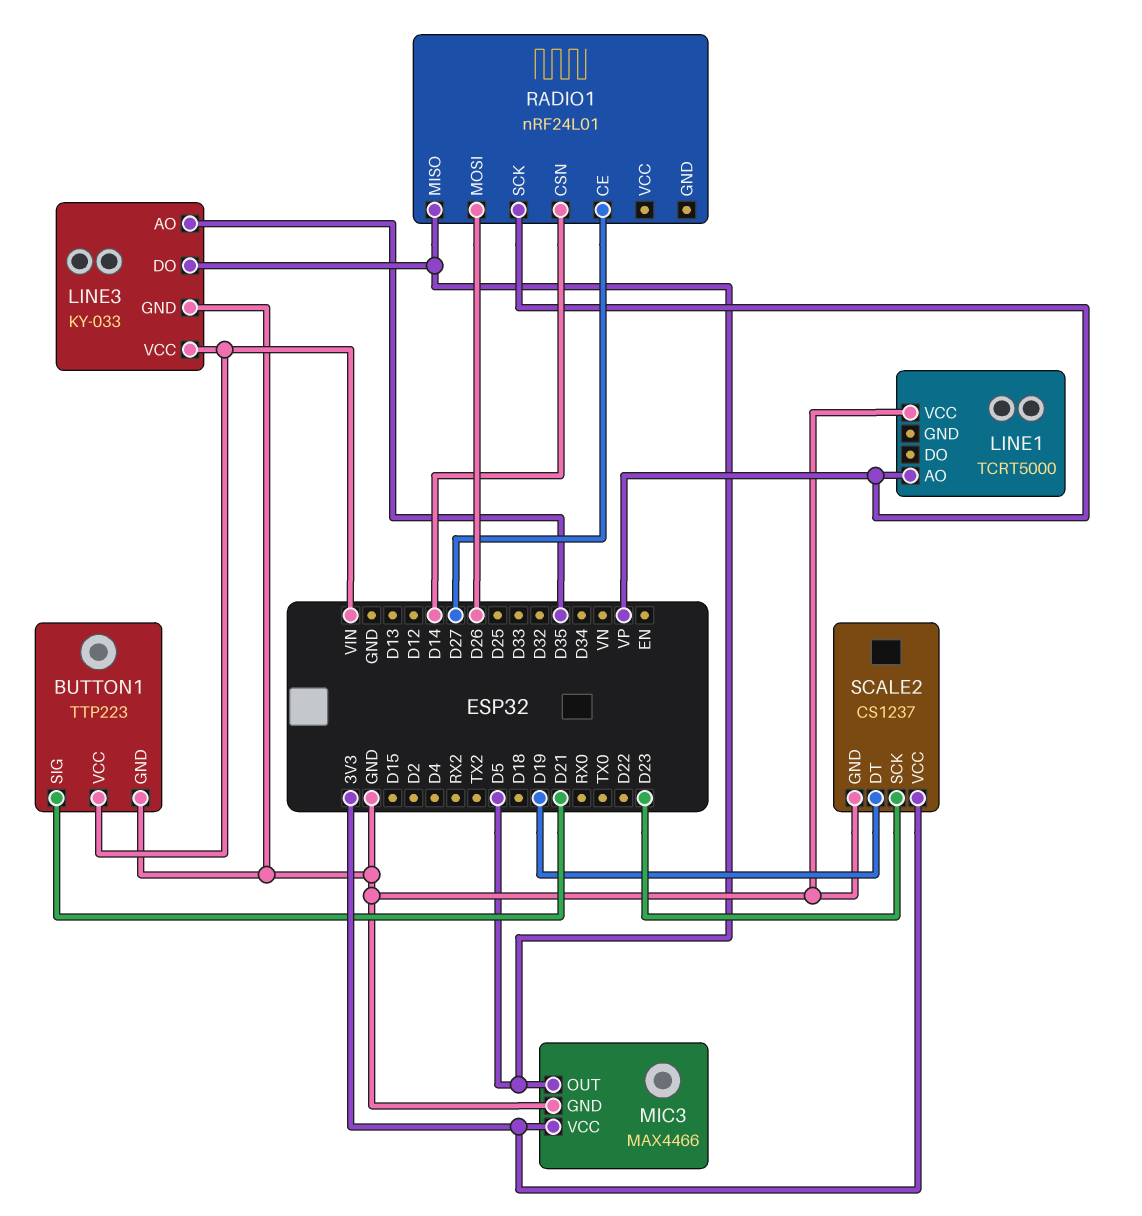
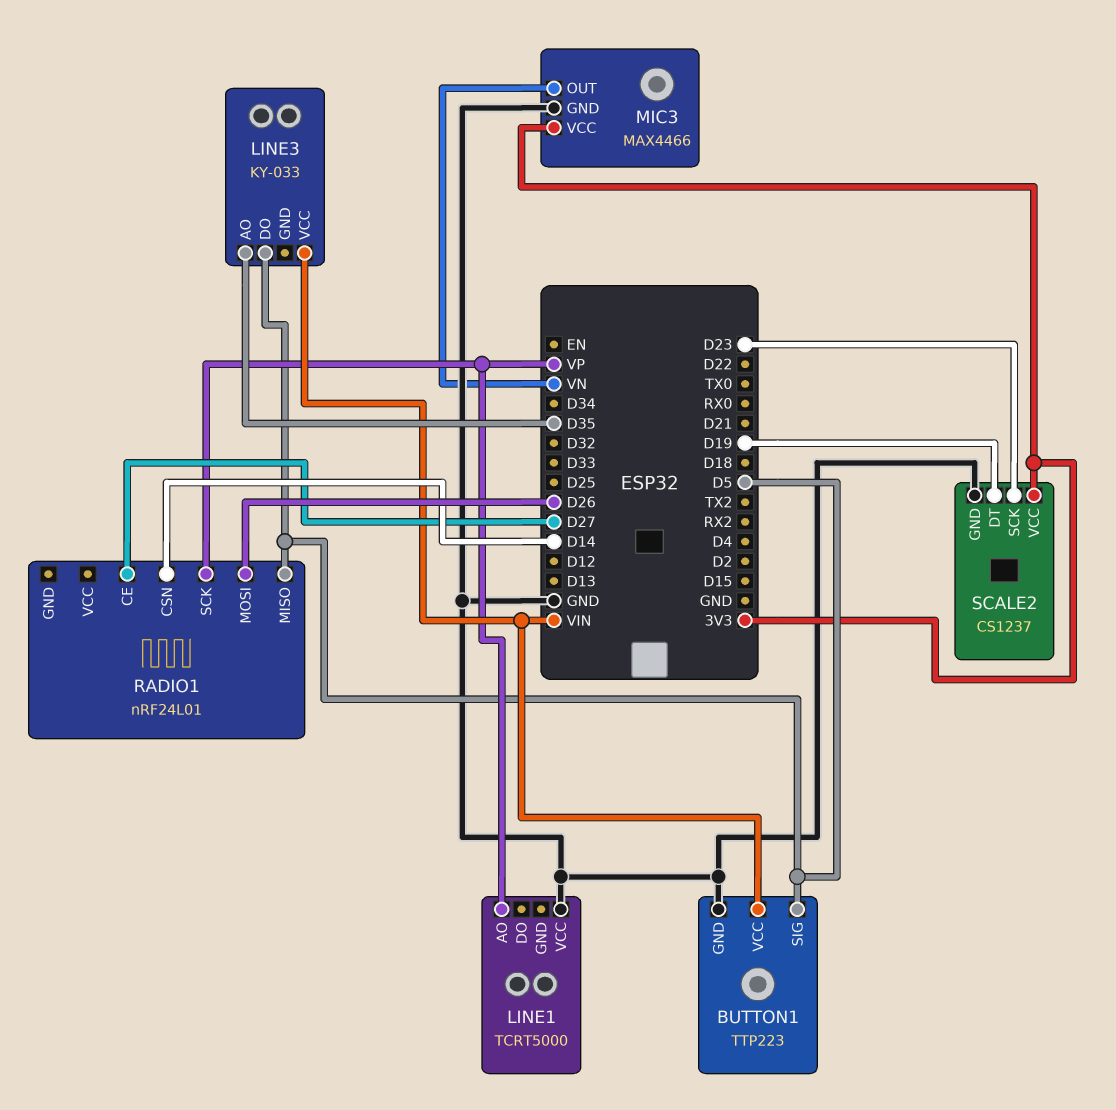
BUTTON1 pin SIG: D21 -> D5
LINE3 pin GND: GND -> none
MIC3 pin OUT: D5 -> VN

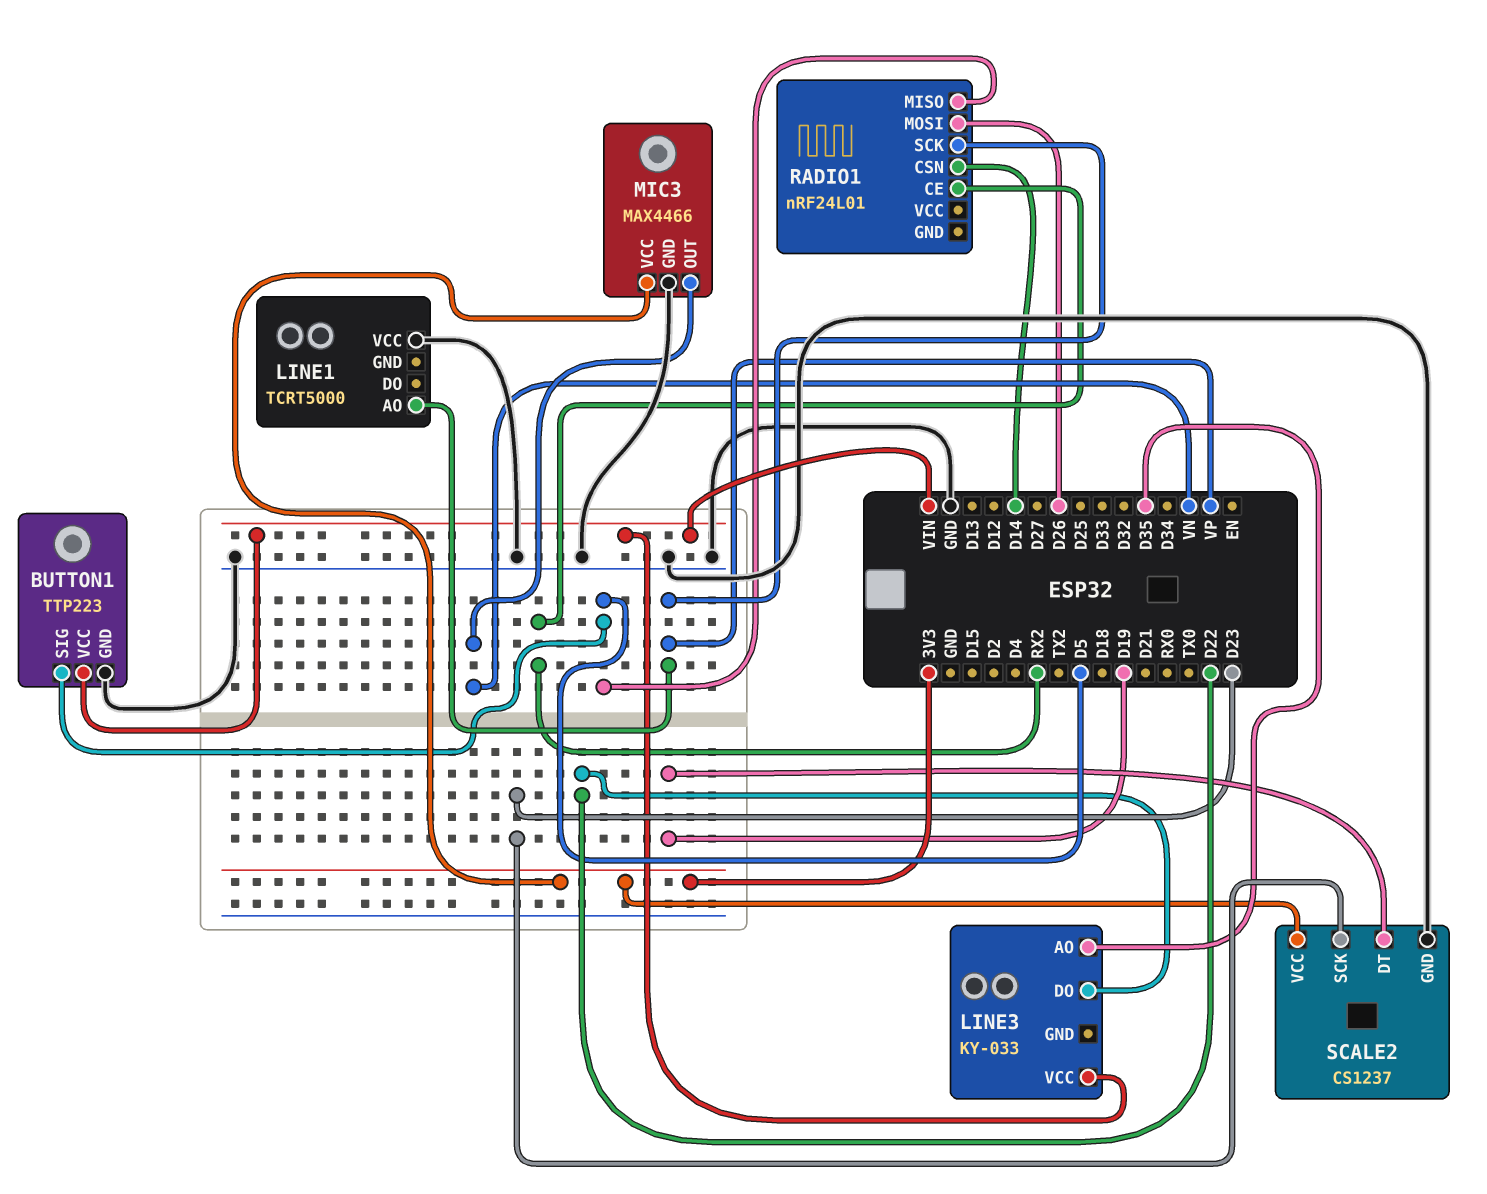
LINE3 pin DO: D5 -> D22
RADIO1 pin CE: D27 -> RX2

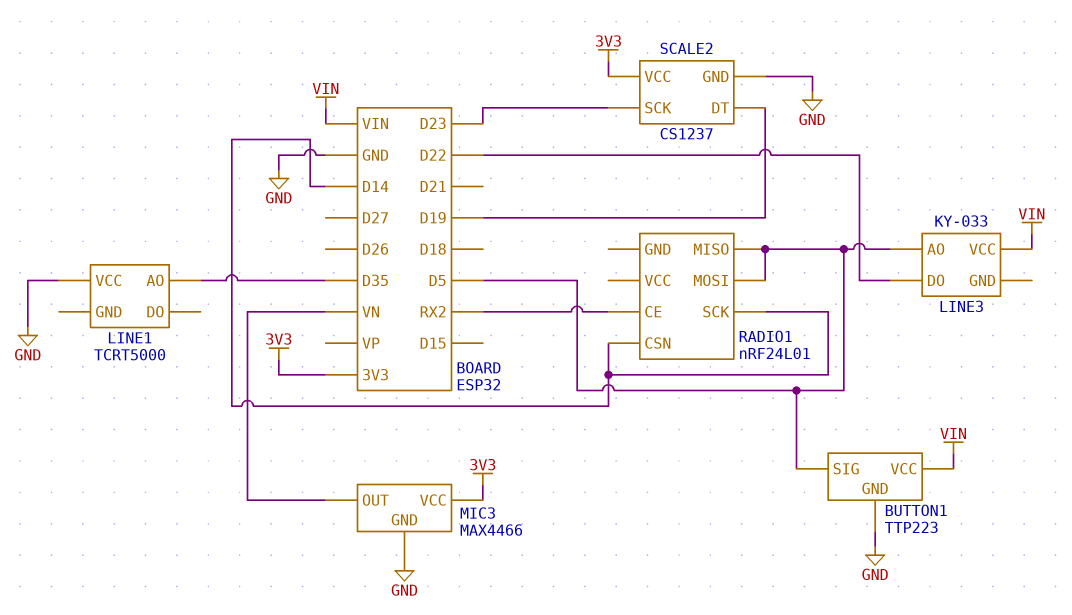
LINE1 pin AO: VP -> D35
LINE3 pin AO: D35 -> D5
RADIO1 pin MOSI: D26 -> D5
RADIO1 pin SCK: VP -> D14

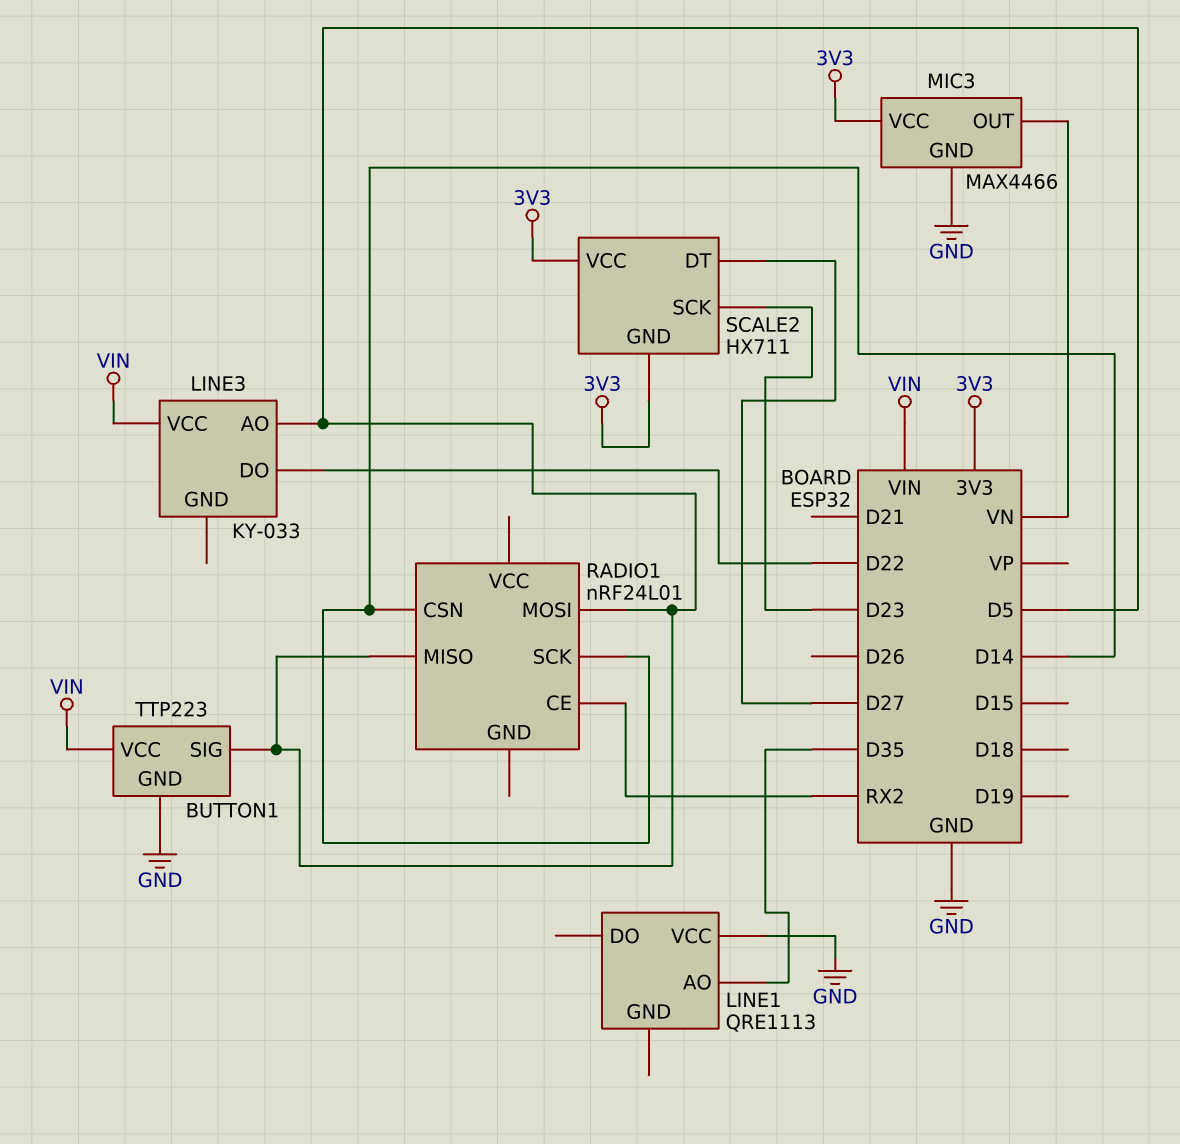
LINE1: TCRT5000 -> QRE1113
SCALE2: CS1237 -> HX711
SCALE2 pin DT: D19 -> D27
SCALE2 pin GND: GND -> 3V3

